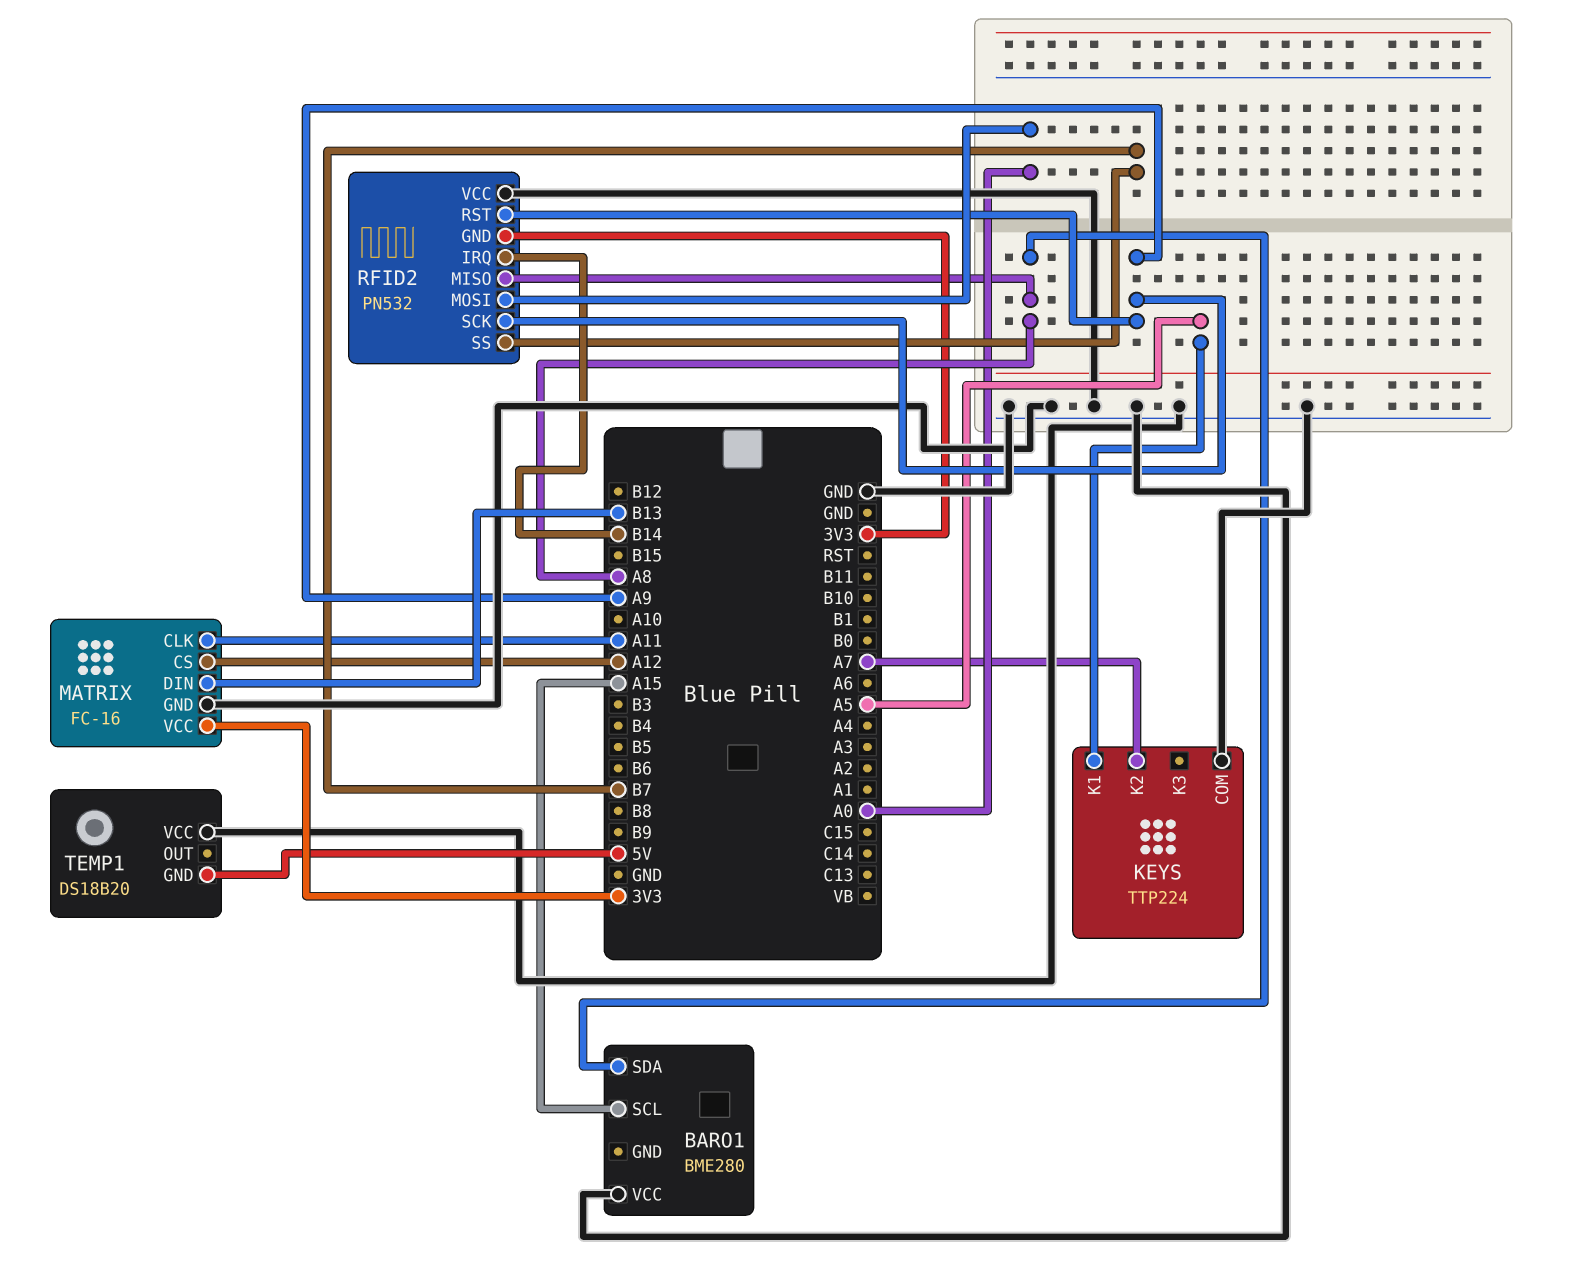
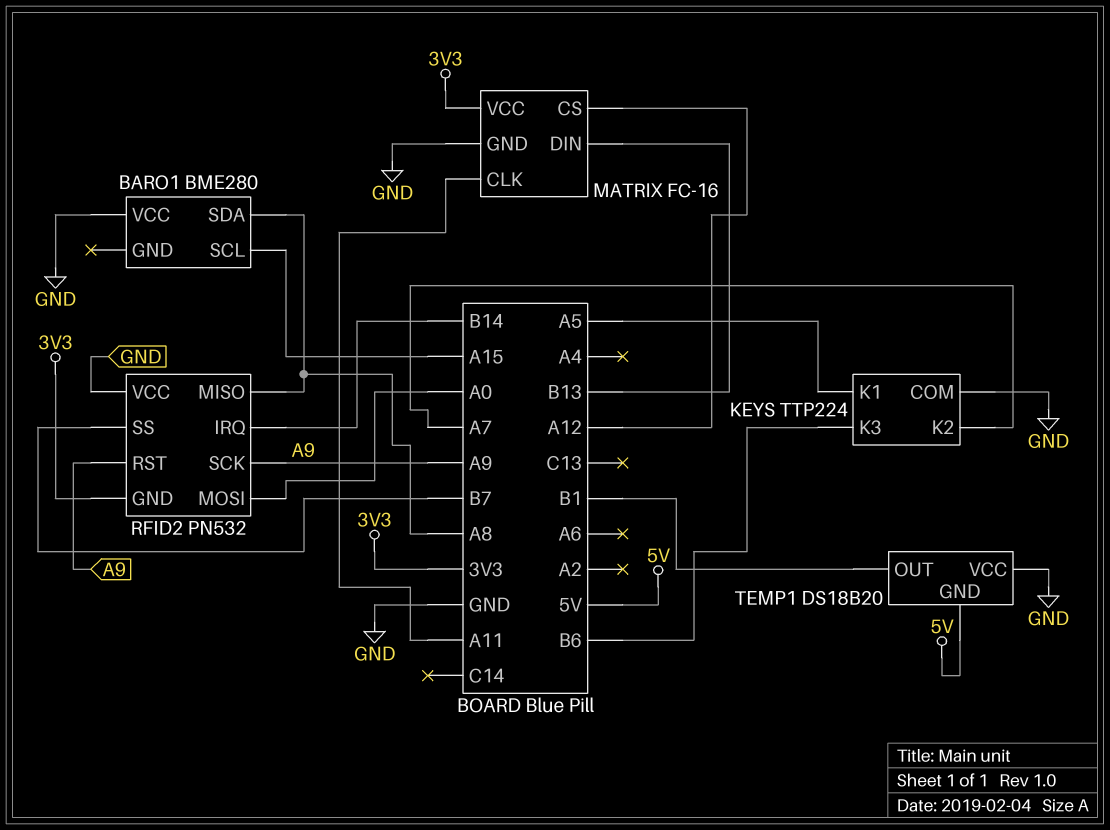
KEYS pin K3: none -> B6
TEMP1 pin OUT: none -> B1

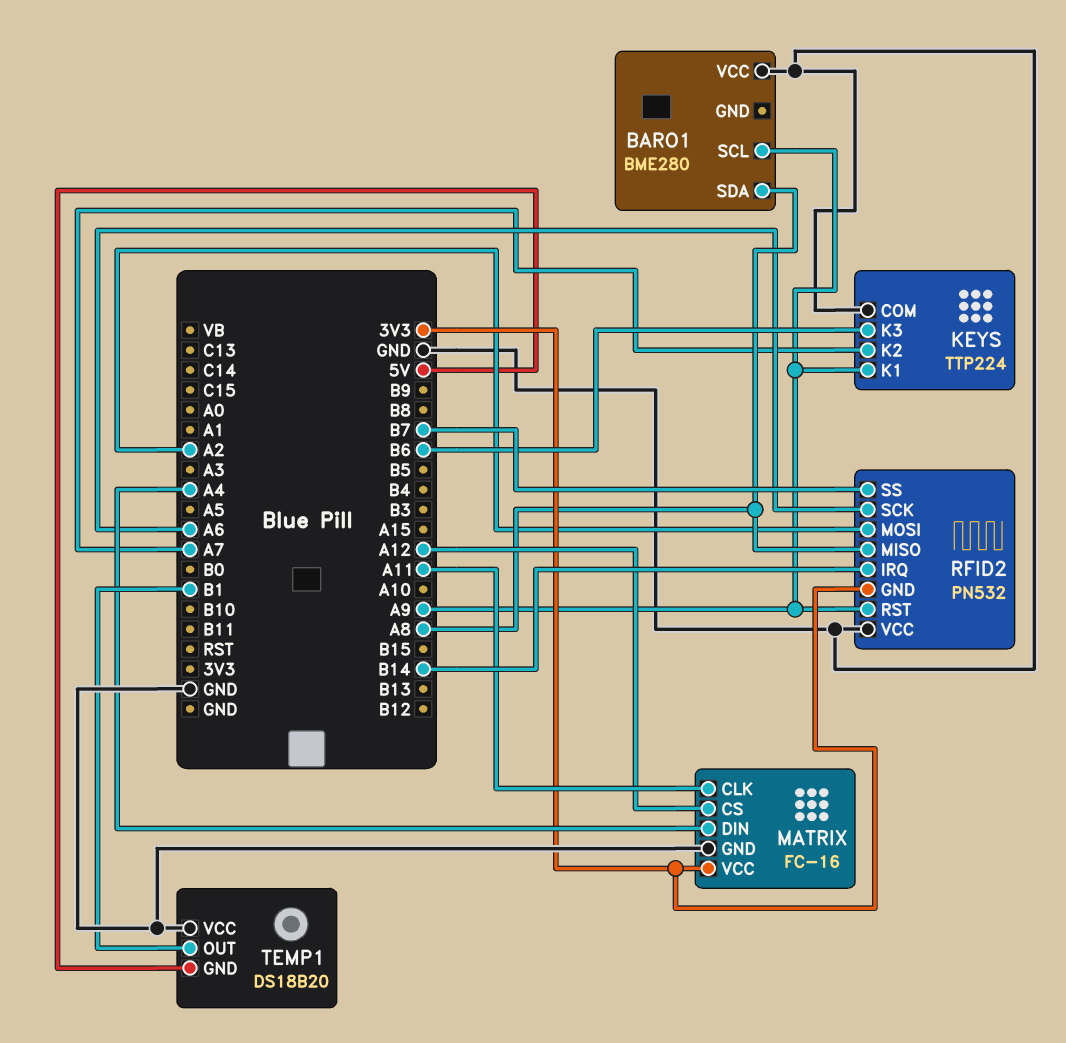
BARO1 pin SCL: A15 -> A9
KEYS pin K1: A5 -> A9
MATRIX pin DIN: B13 -> A4
RFID2 pin MOSI: A0 -> A2
RFID2 pin SCK: A9 -> A6

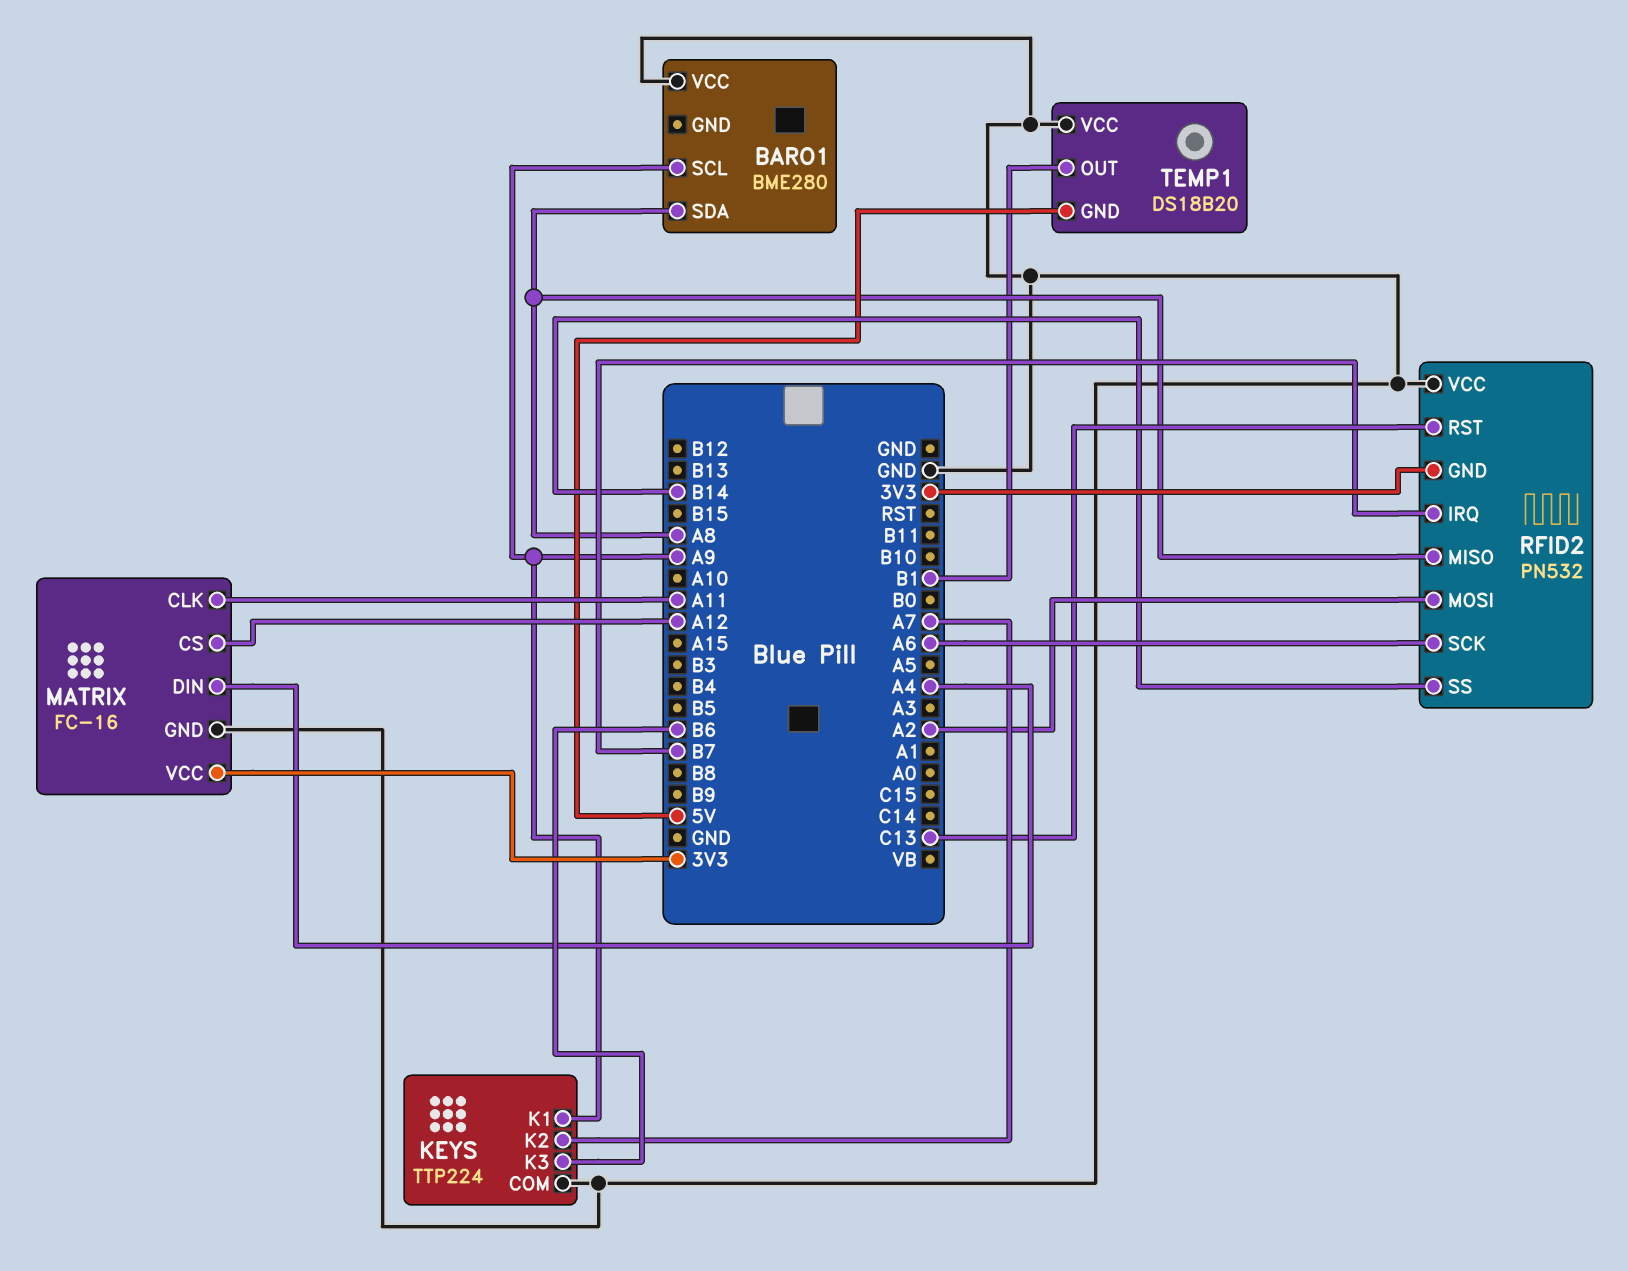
RFID2 pin IRQ: B14 -> B7
RFID2 pin RST: A9 -> C13
RFID2 pin SS: B7 -> B14

